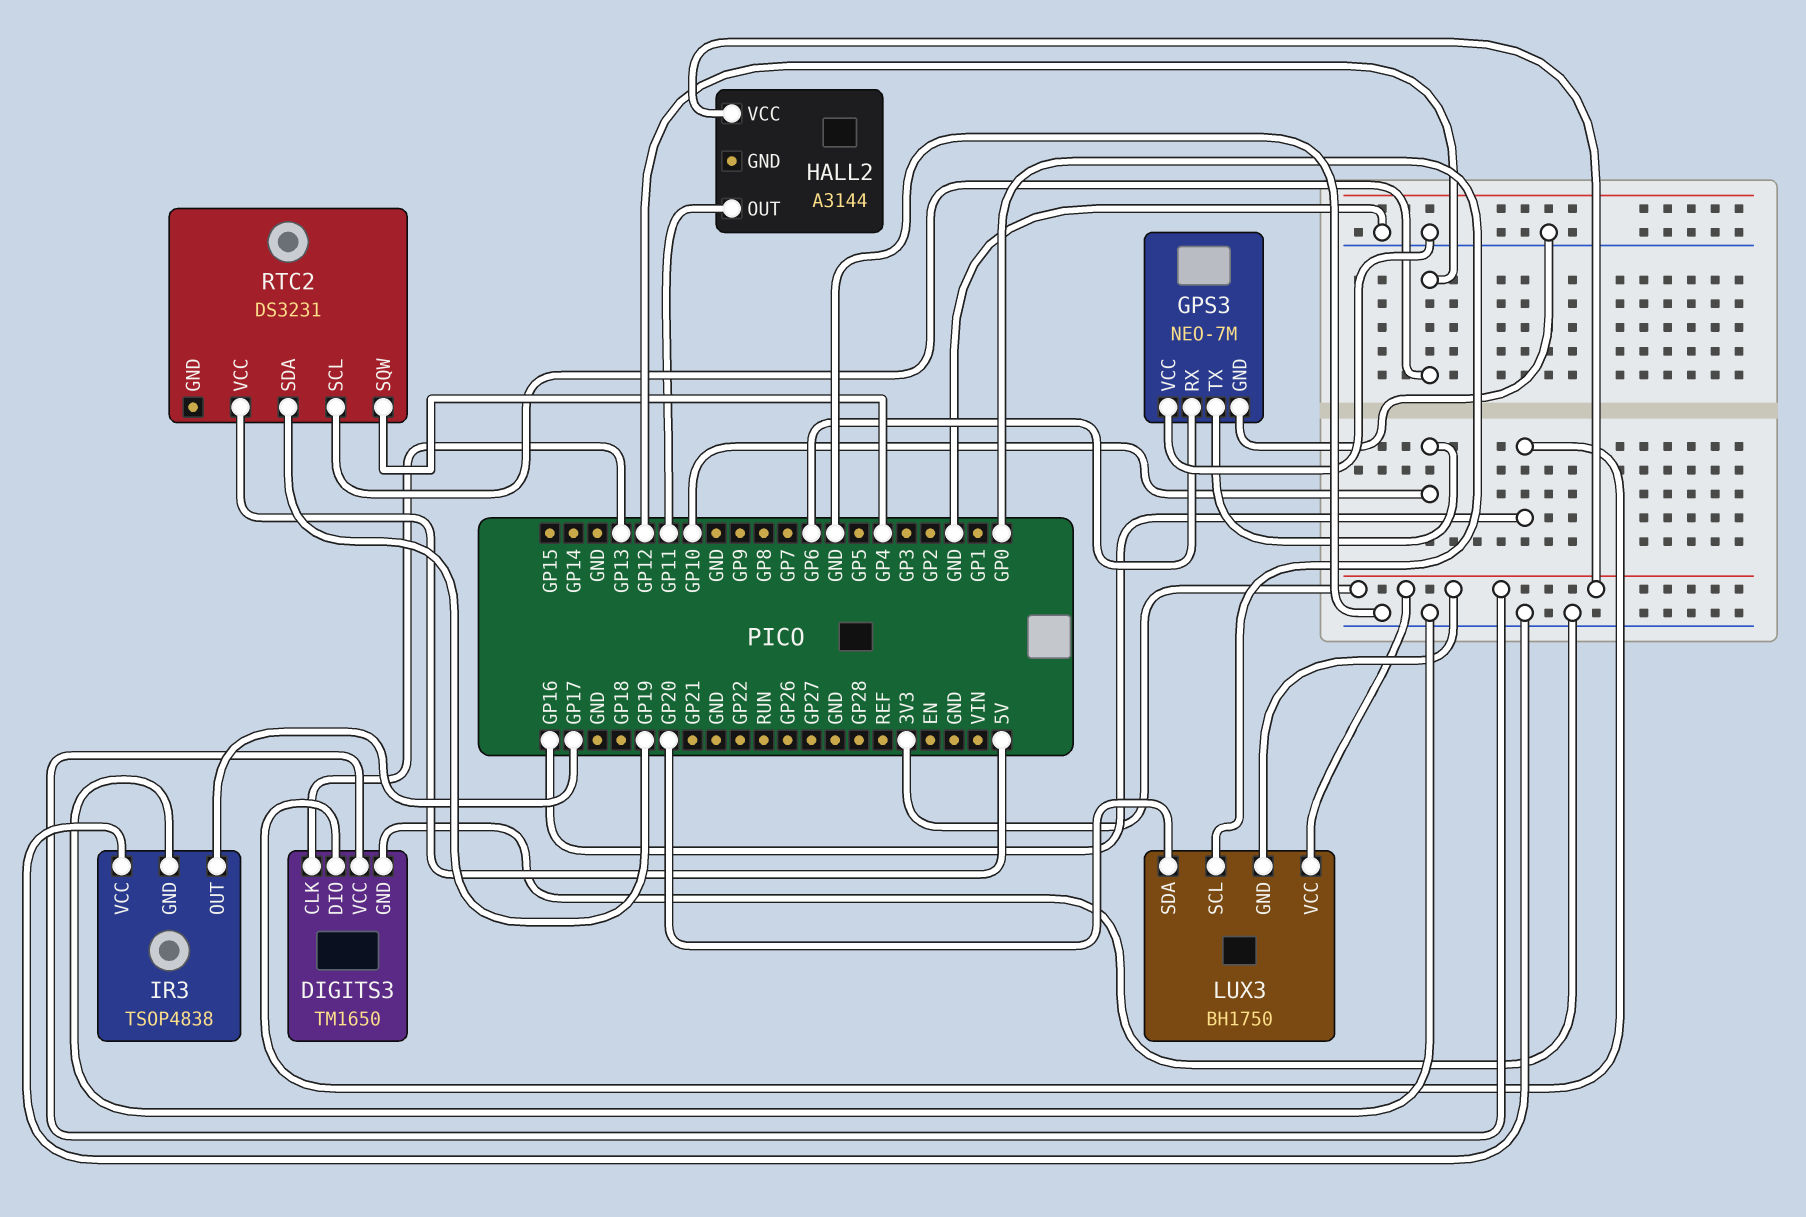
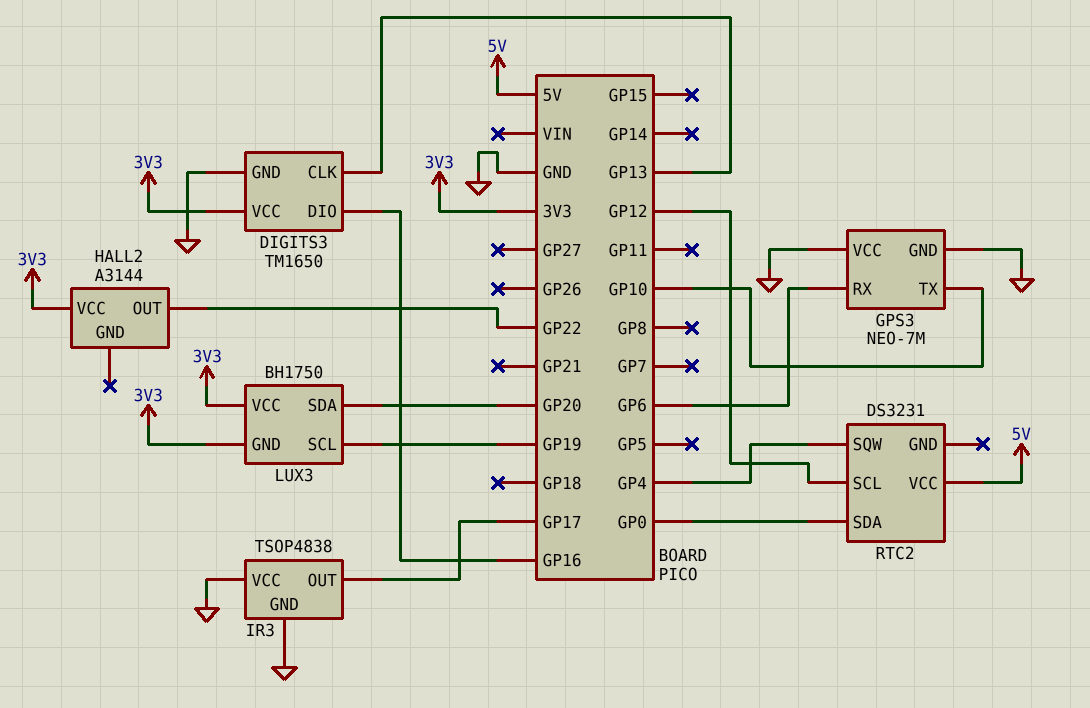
HALL2 pin OUT: GP11 -> GP22
LUX3 pin SCL: GP0 -> GP19
RTC2 pin SDA: GP19 -> GP0

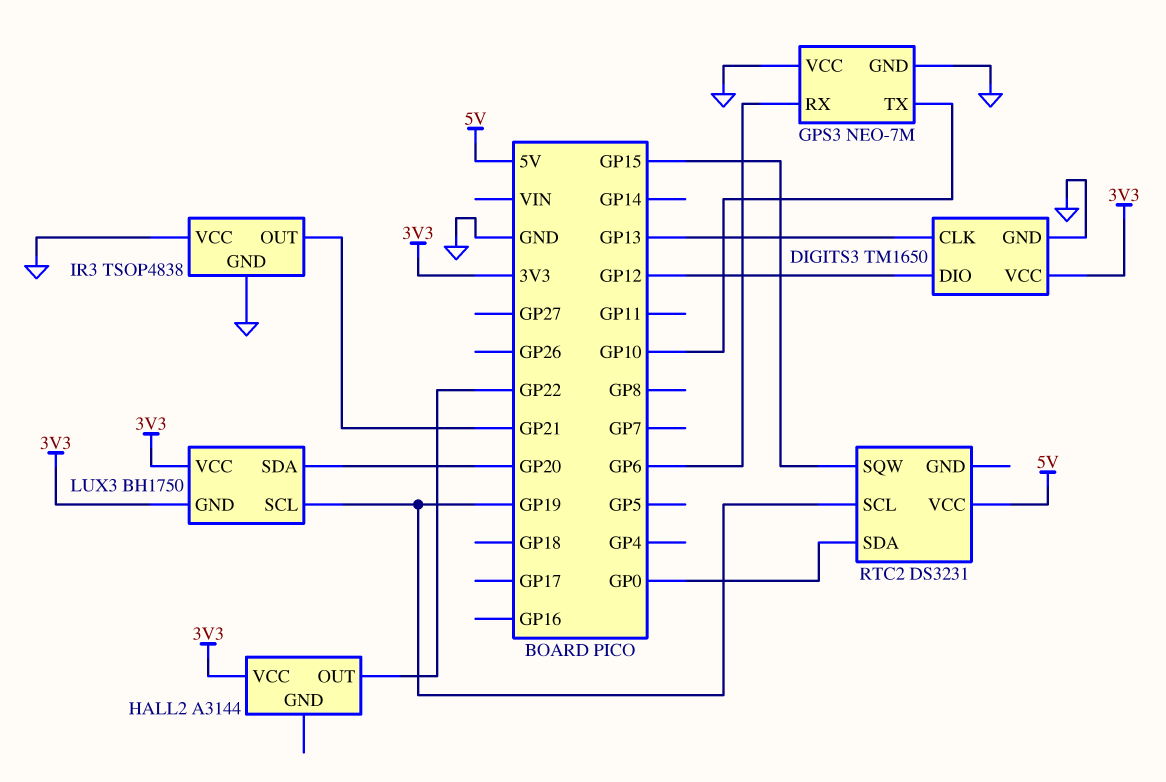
DIGITS3 pin DIO: GP16 -> GP12
IR3 pin OUT: GP17 -> GP21
RTC2 pin SCL: GP12 -> GP19
RTC2 pin SQW: GP4 -> GP15

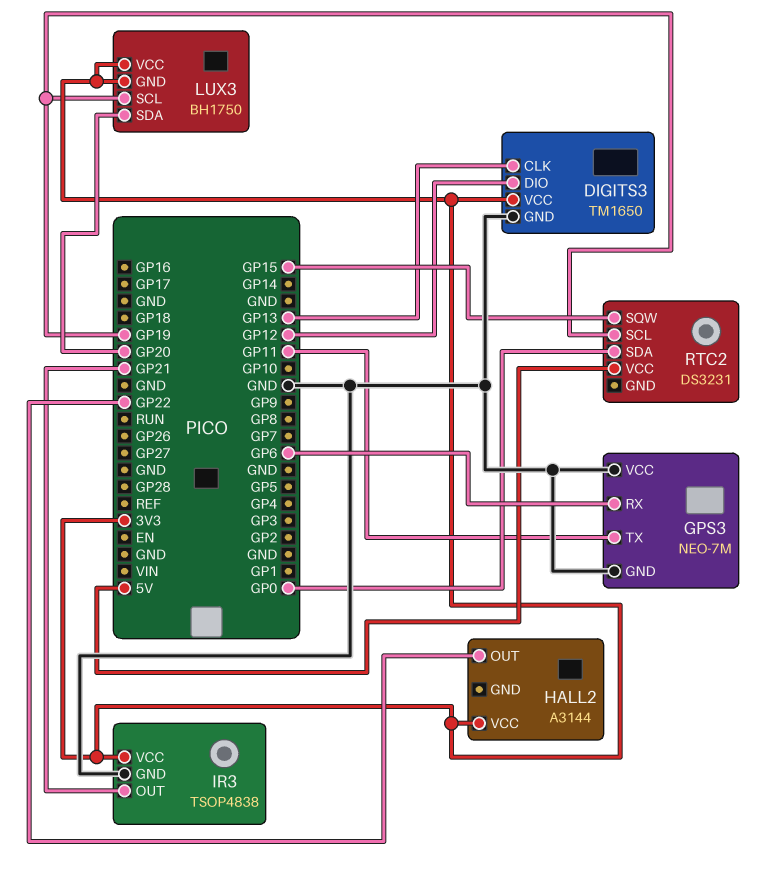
GPS3 pin TX: GP10 -> GP11
IR3 pin VCC: GND -> 3V3

